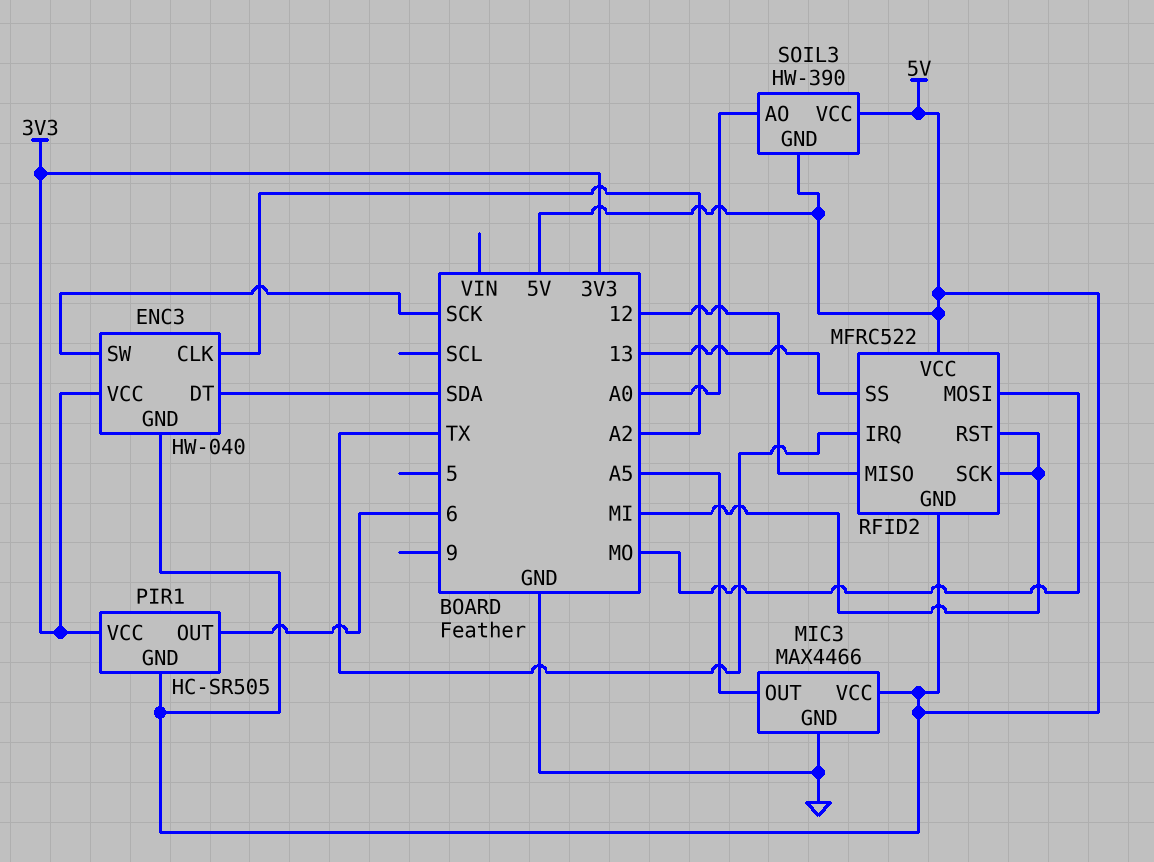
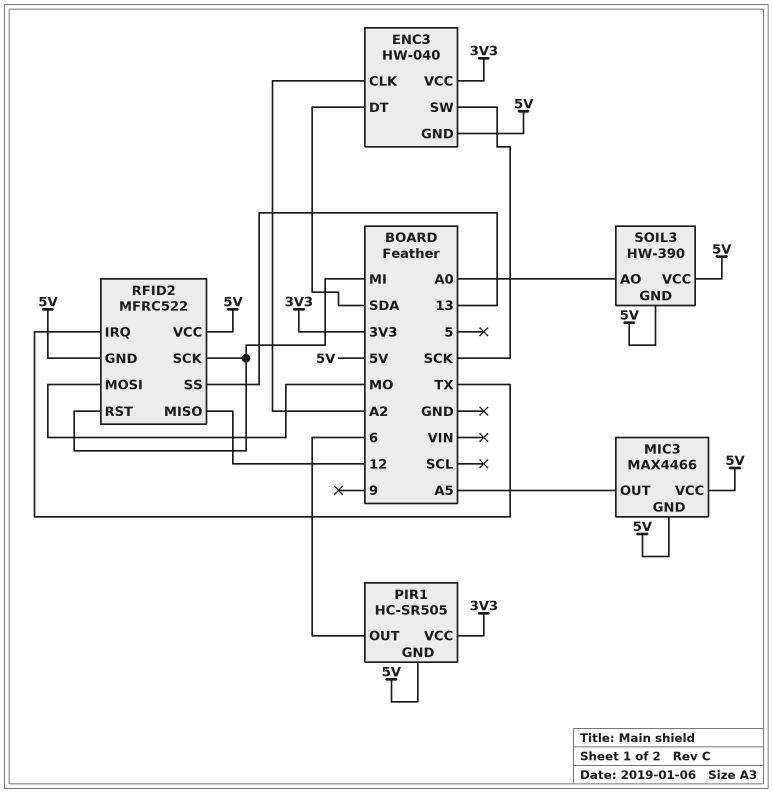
MIC3 pin GND: GND -> 5V

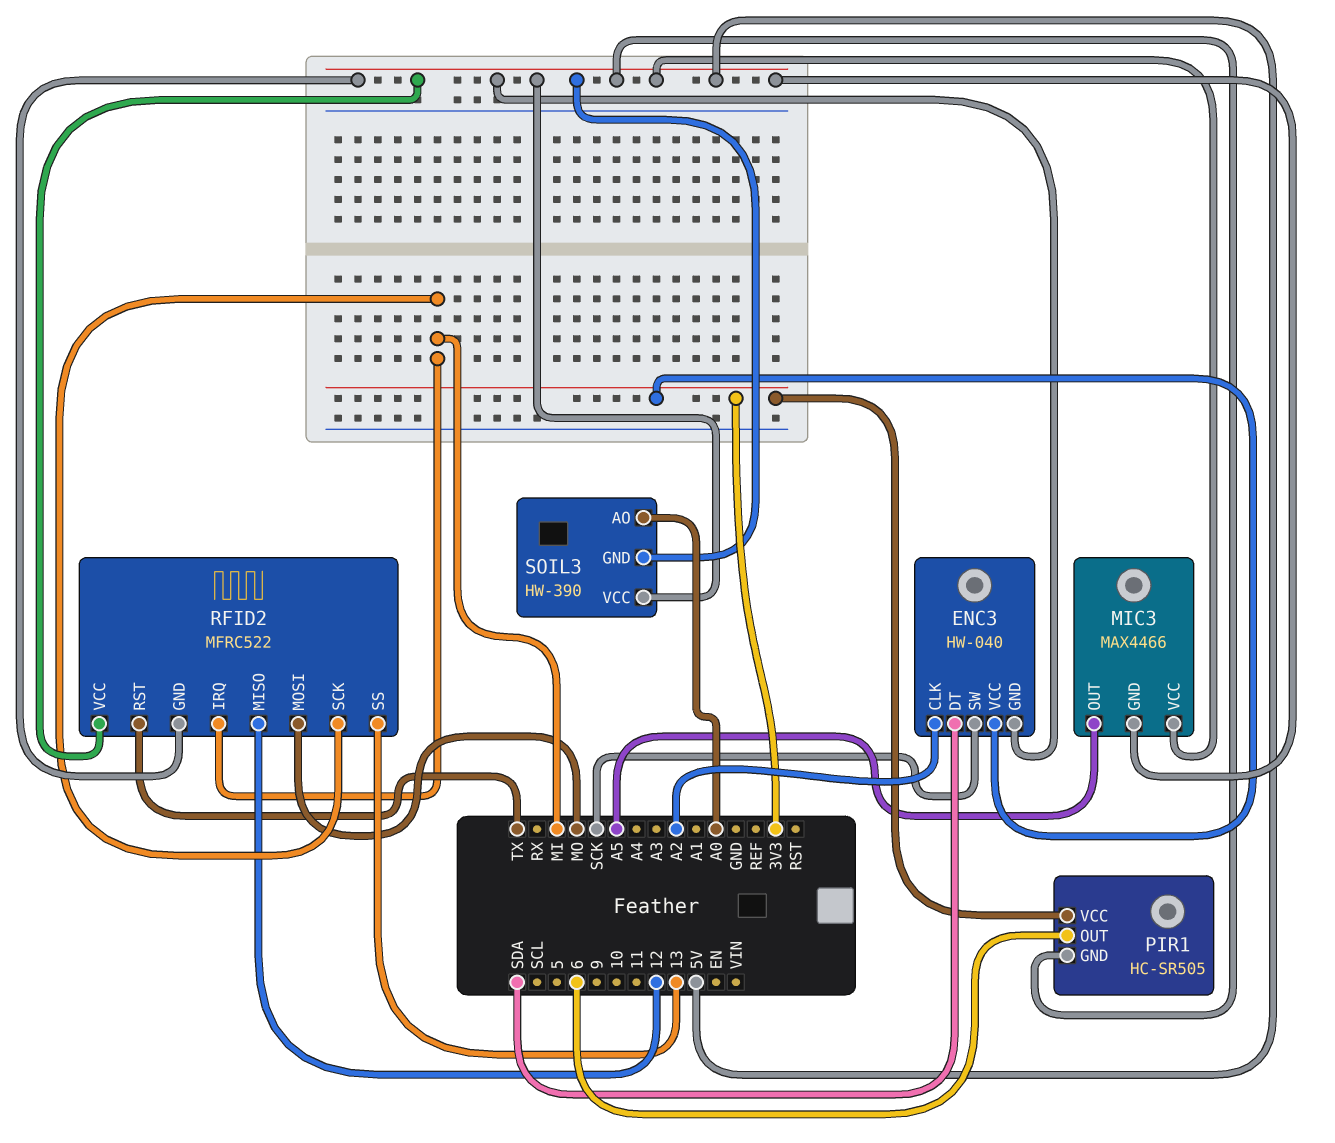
RFID2 pin IRQ: TX -> MI
RFID2 pin RST: MI -> TX

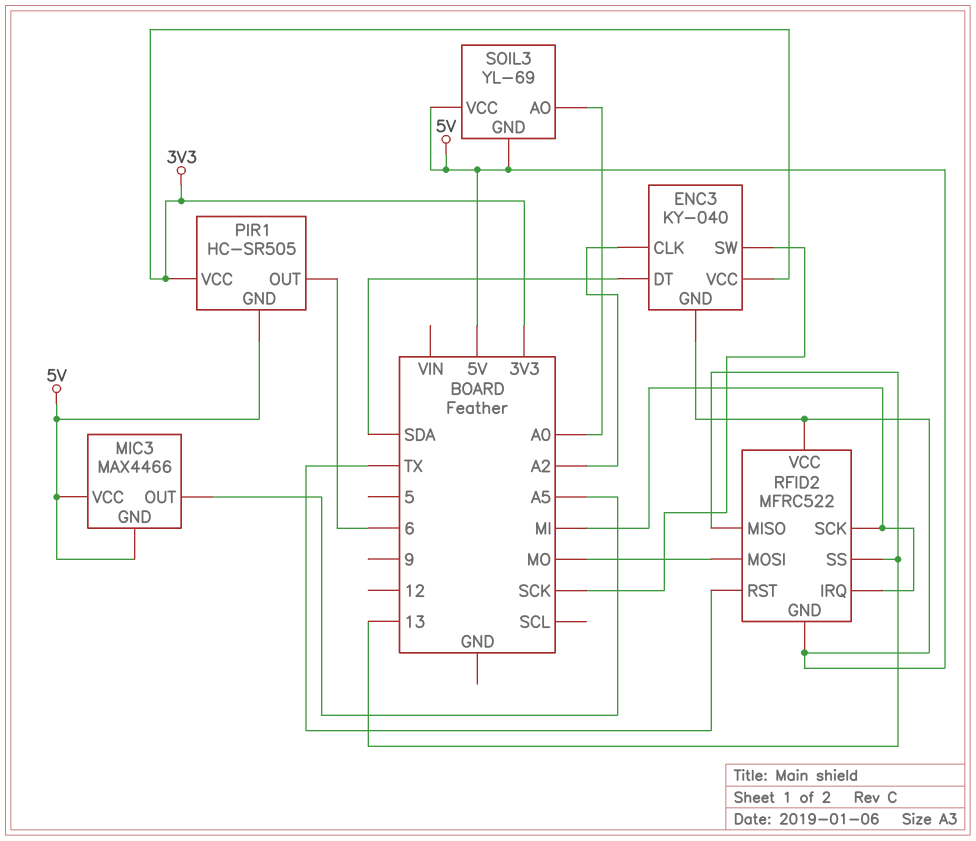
ENC3: HW-040 -> KY-040
RFID2 pin MISO: 12 -> 13
SOIL3: HW-390 -> YL-69

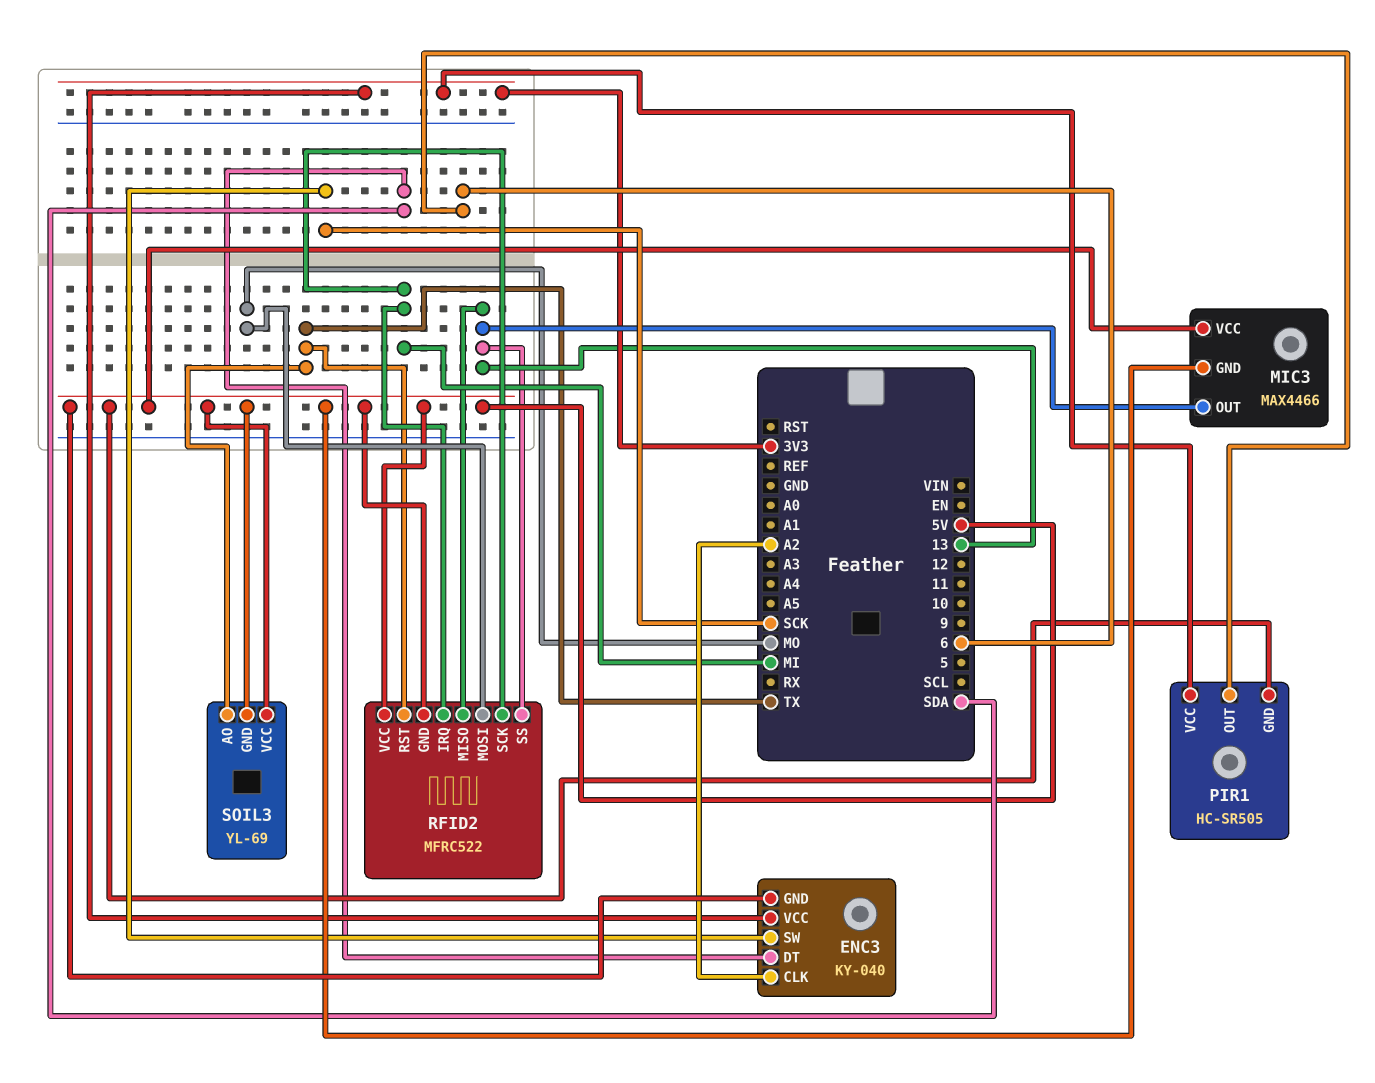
MIC3 pin OUT: A5 -> 13
SOIL3 pin AO: A0 -> TX

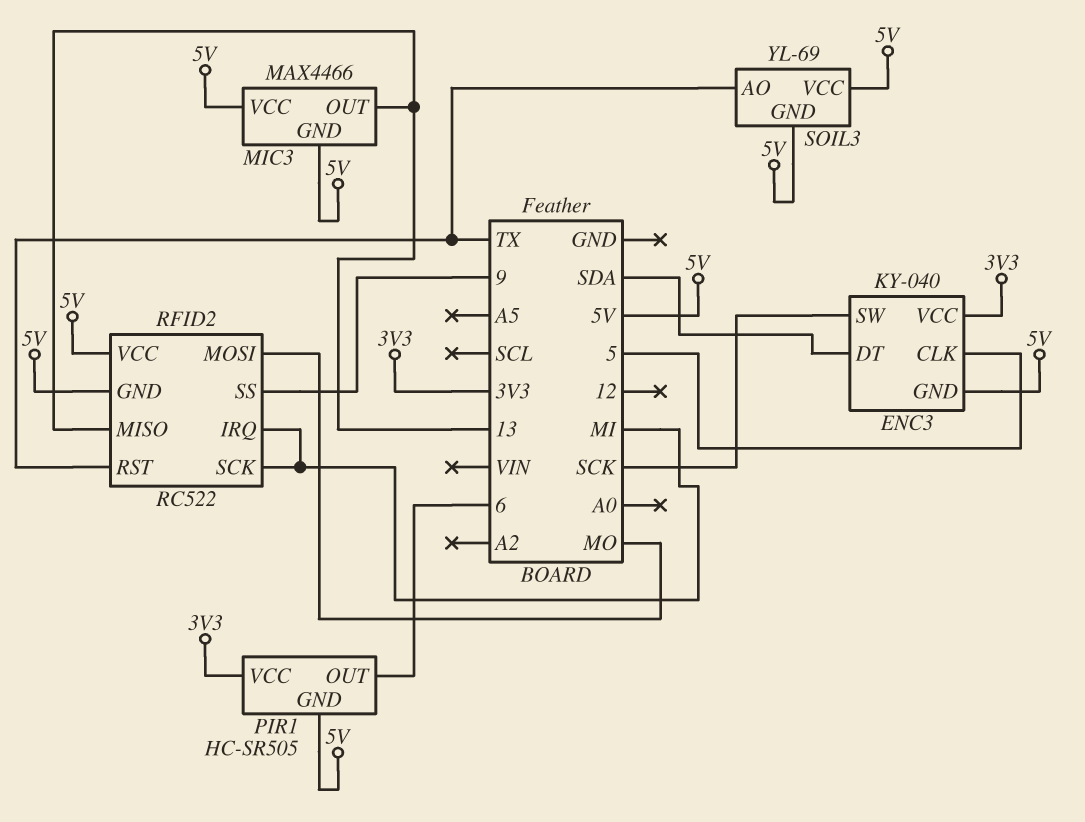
ENC3 pin CLK: A2 -> 5
RFID2: MFRC522 -> RC522
RFID2 pin SS: 13 -> 9

